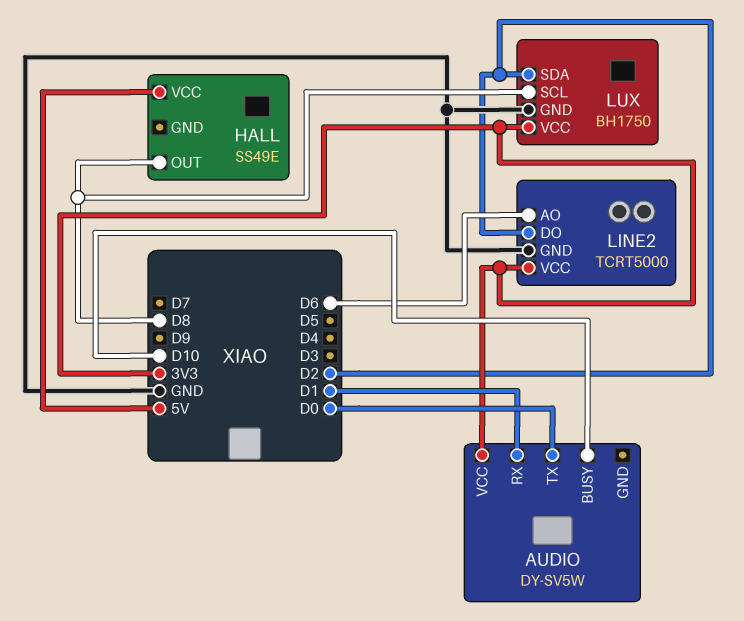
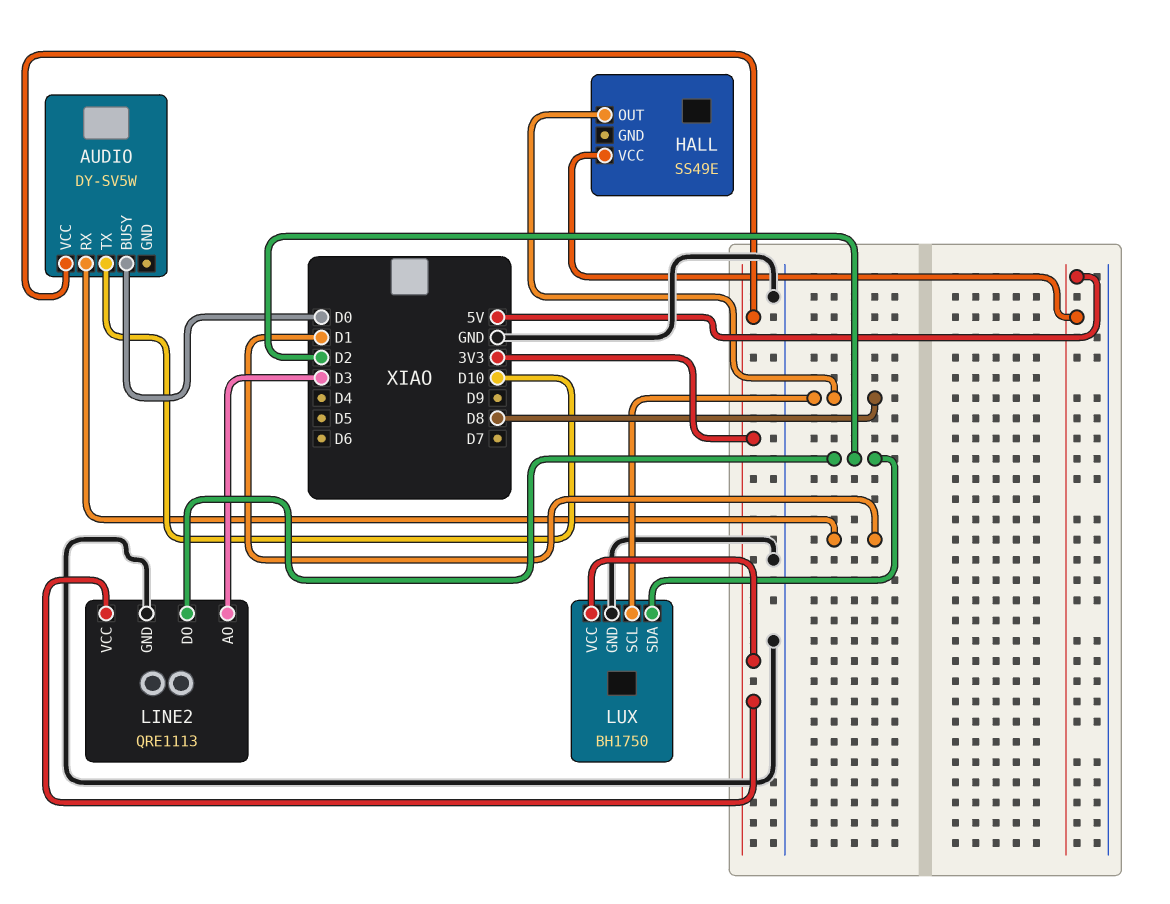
AUDIO pin BUSY: D10 -> D0
AUDIO pin TX: D0 -> D10
LINE2: TCRT5000 -> QRE1113
LINE2 pin AO: D6 -> D3

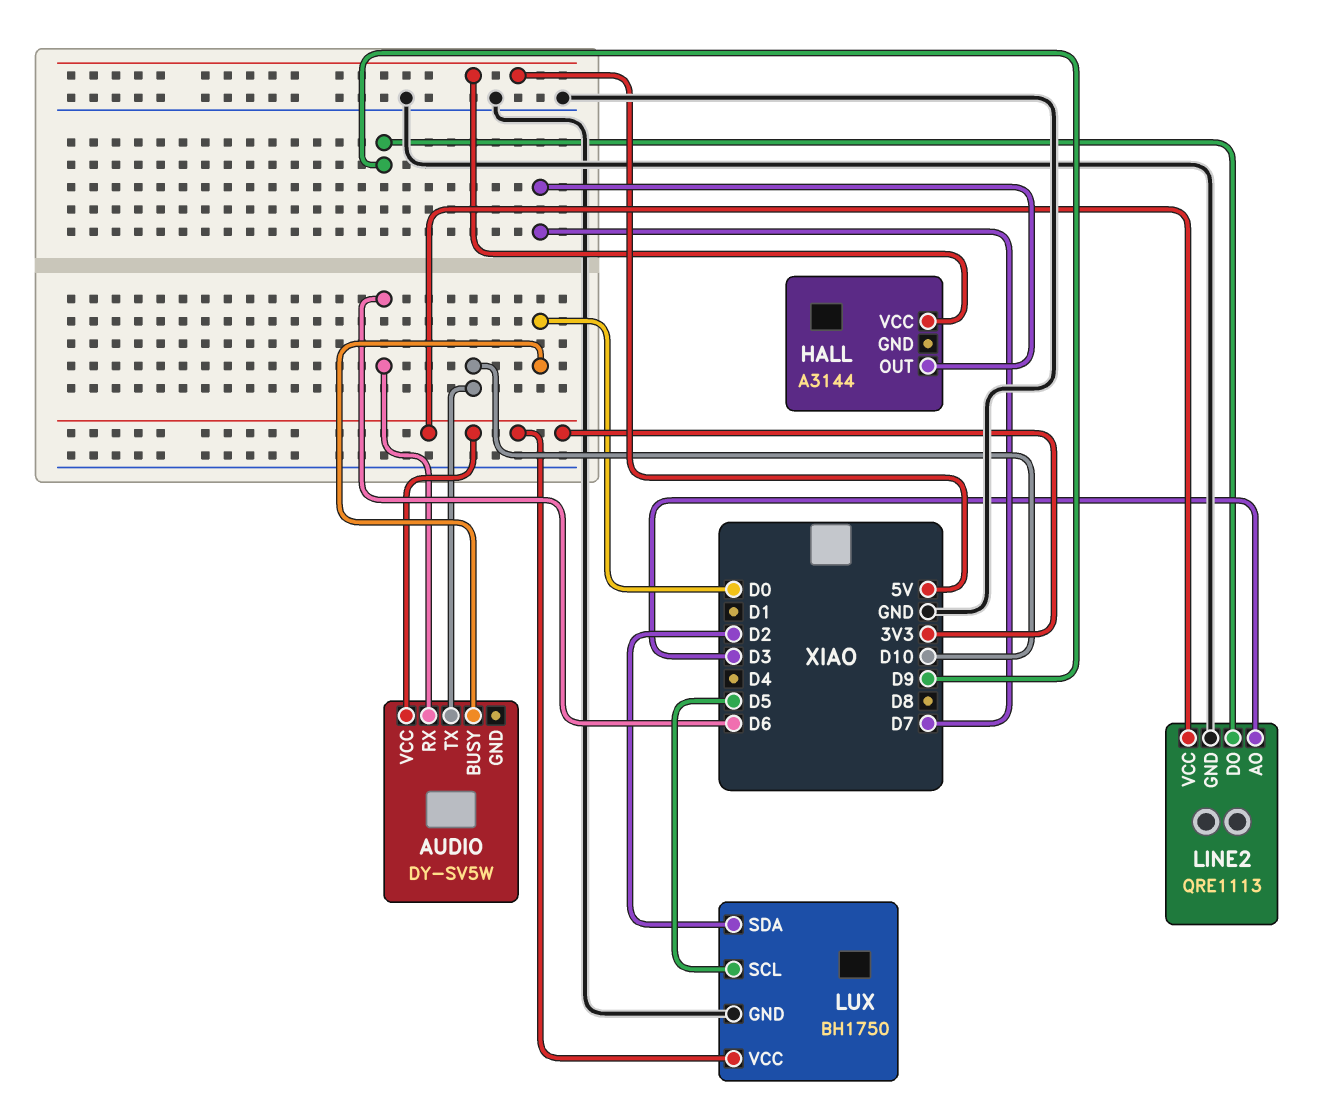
AUDIO pin RX: D1 -> D6
HALL: SS49E -> A3144
HALL pin OUT: D8 -> D7
LINE2 pin DO: D2 -> D9
LUX pin SCL: D8 -> D5

